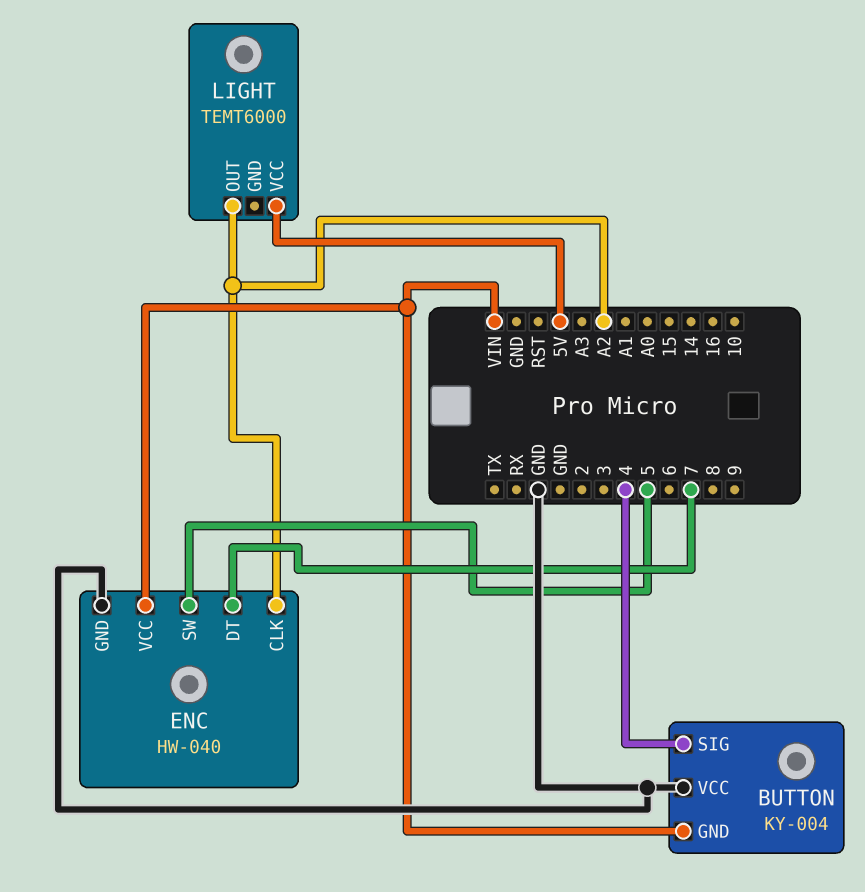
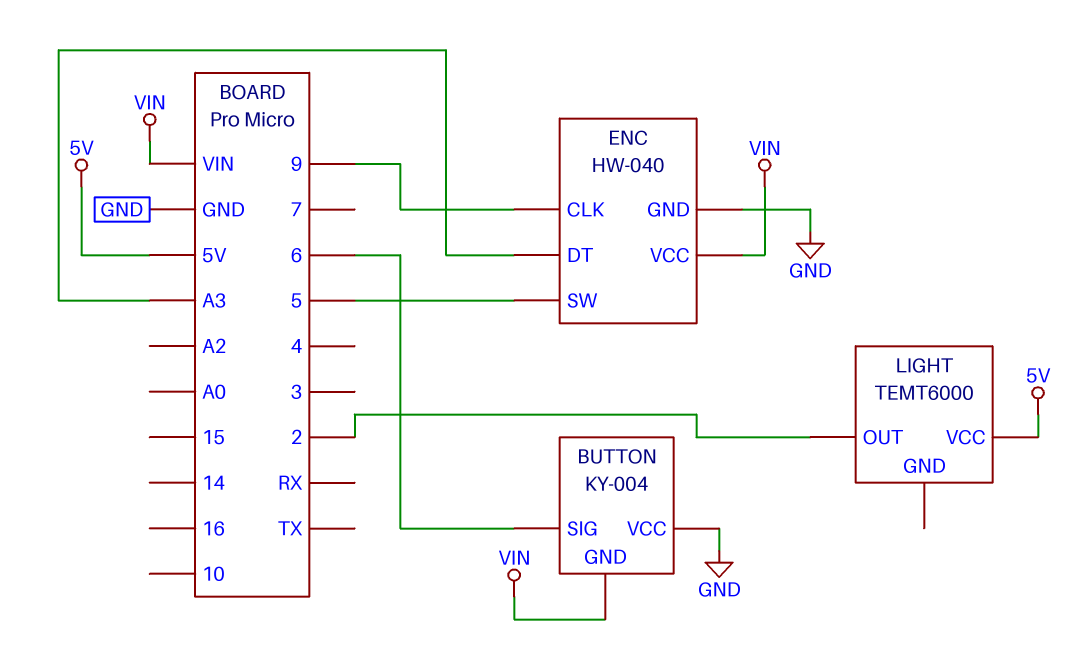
BUTTON pin SIG: 4 -> 6
ENC pin CLK: A2 -> 9
ENC pin DT: 7 -> A3
LIGHT pin OUT: A2 -> 2

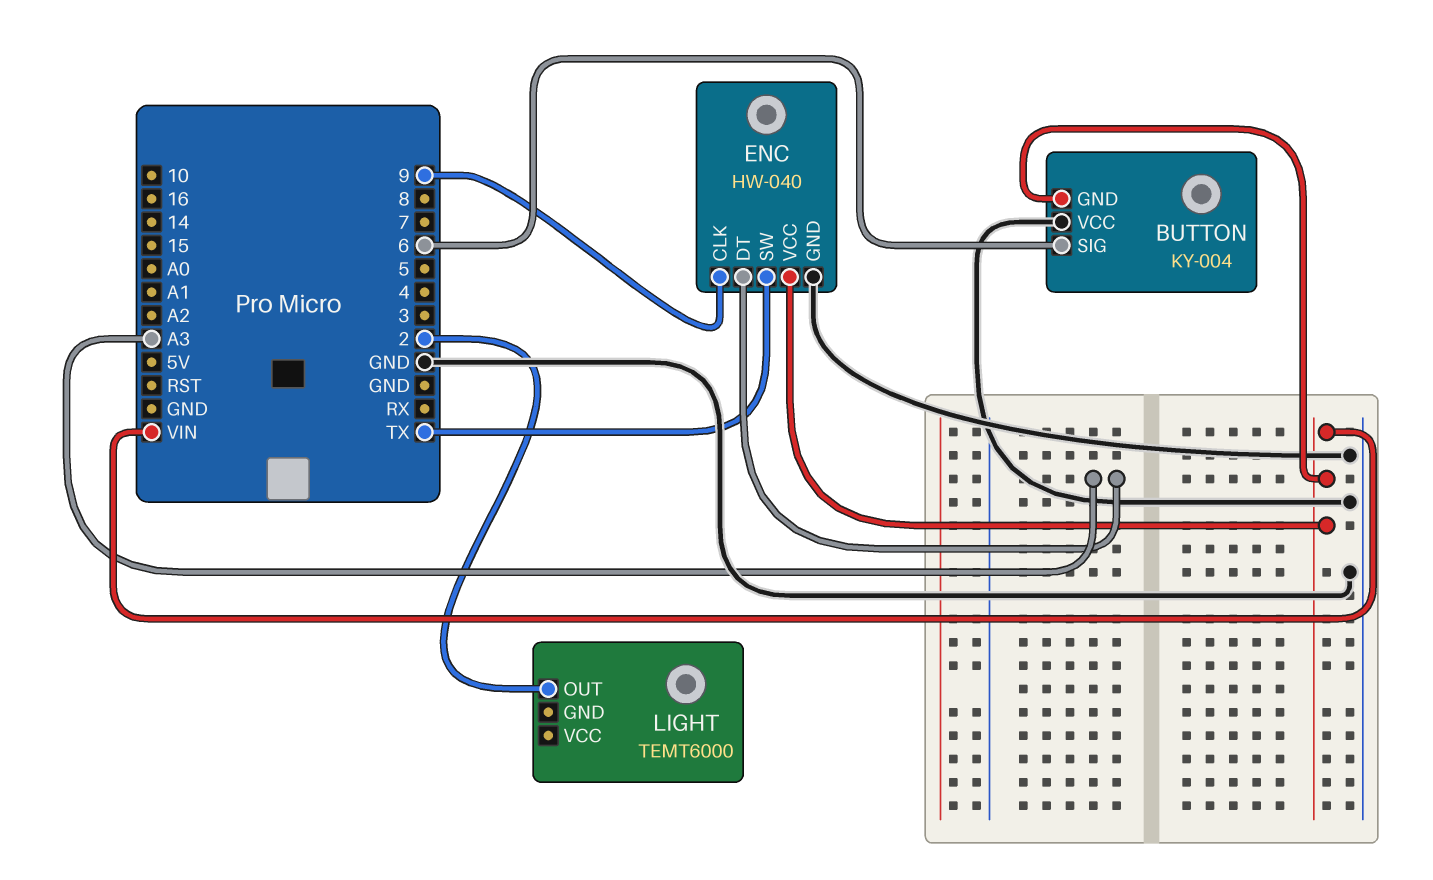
ENC pin SW: 5 -> TX
LIGHT pin VCC: 5V -> none

